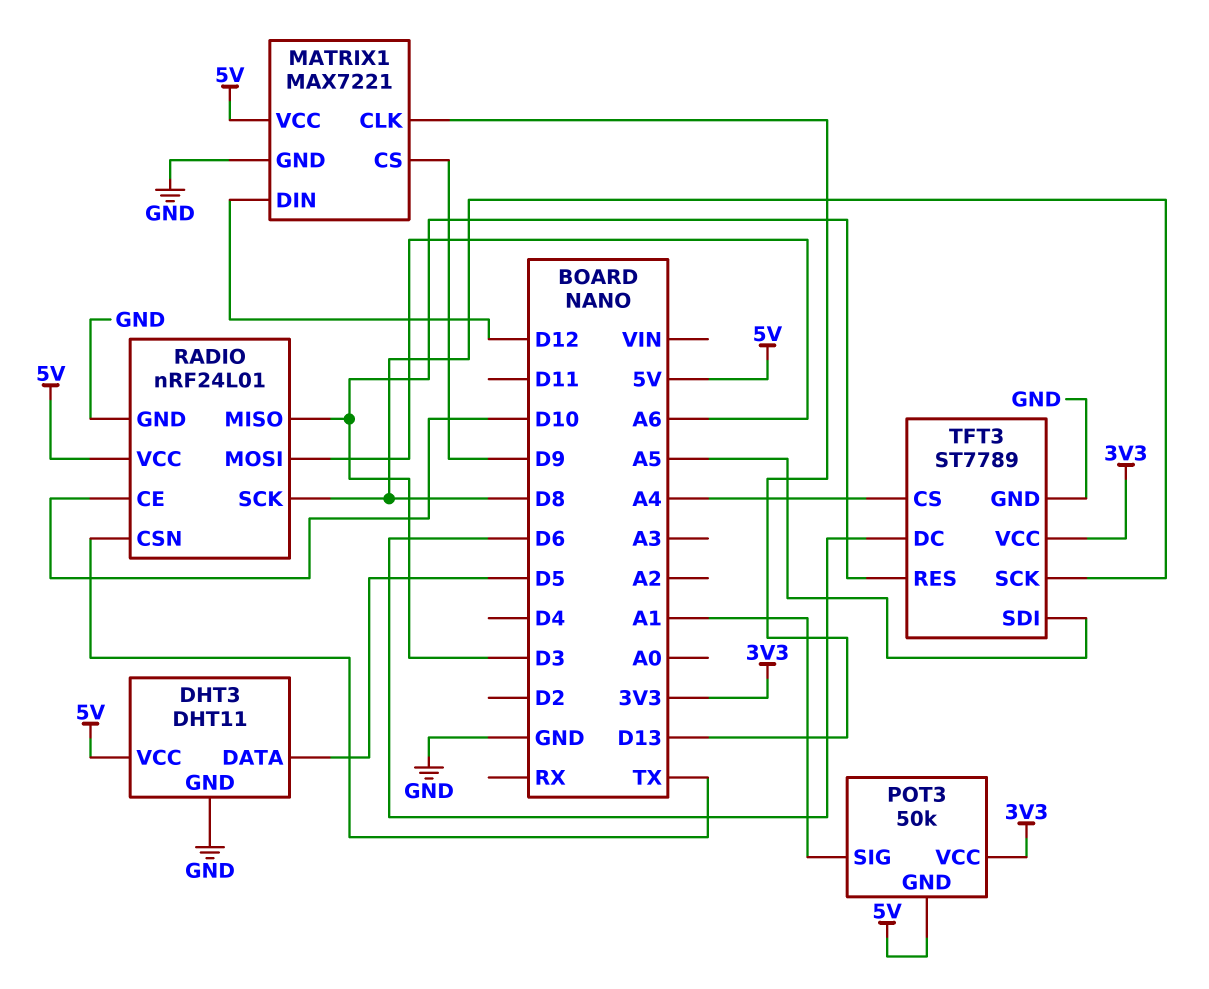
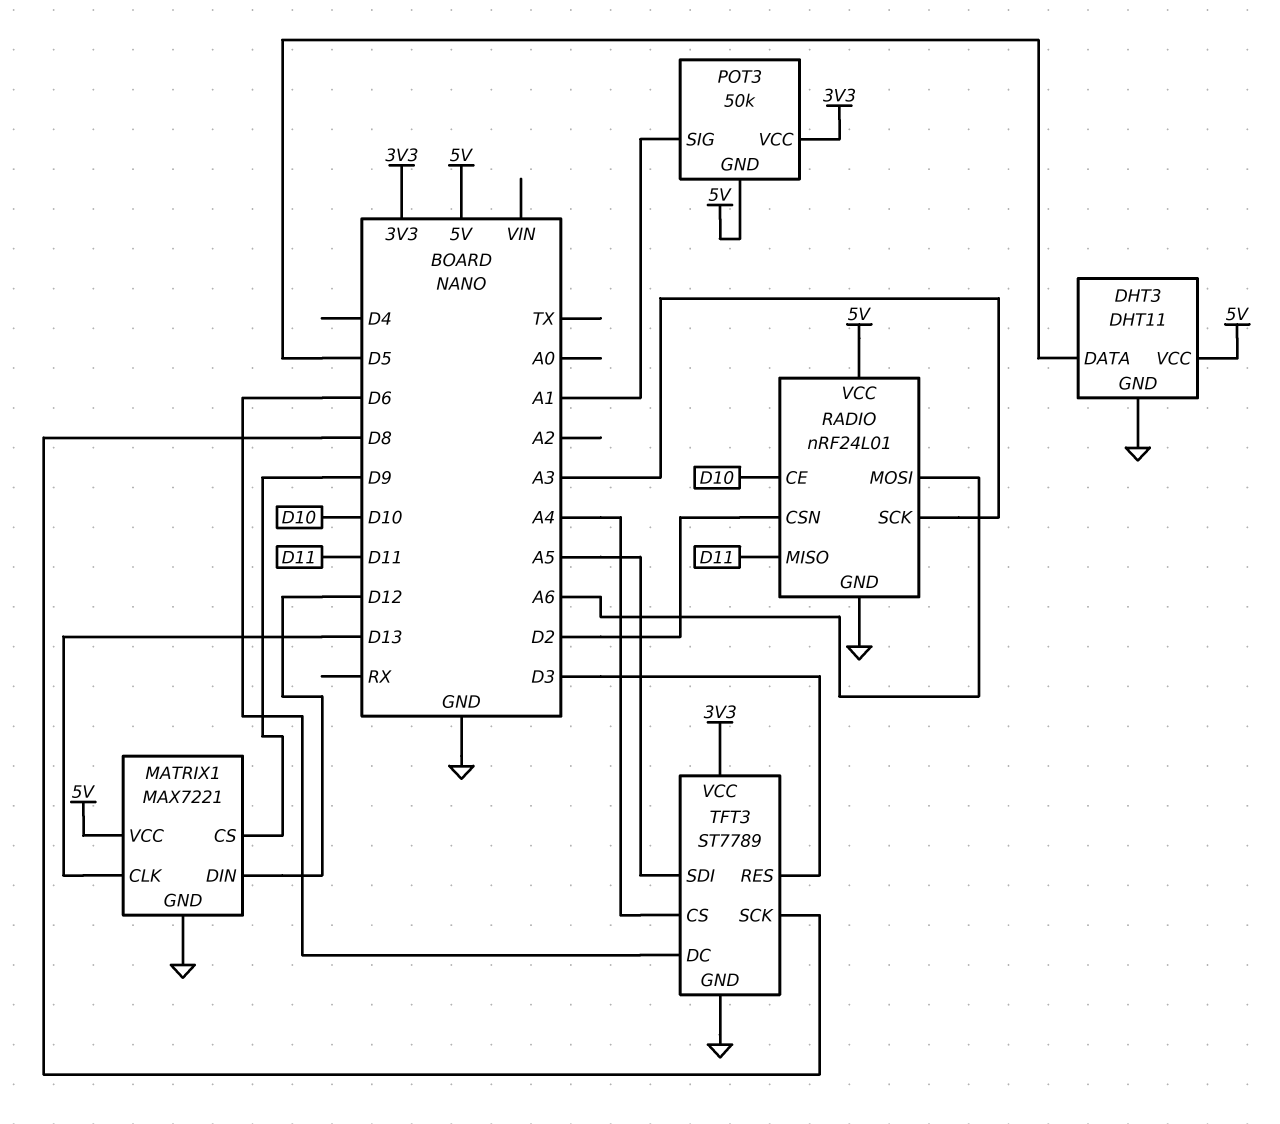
RADIO pin CSN: TX -> D2
RADIO pin MISO: D3 -> D11
RADIO pin SCK: D8 -> A3

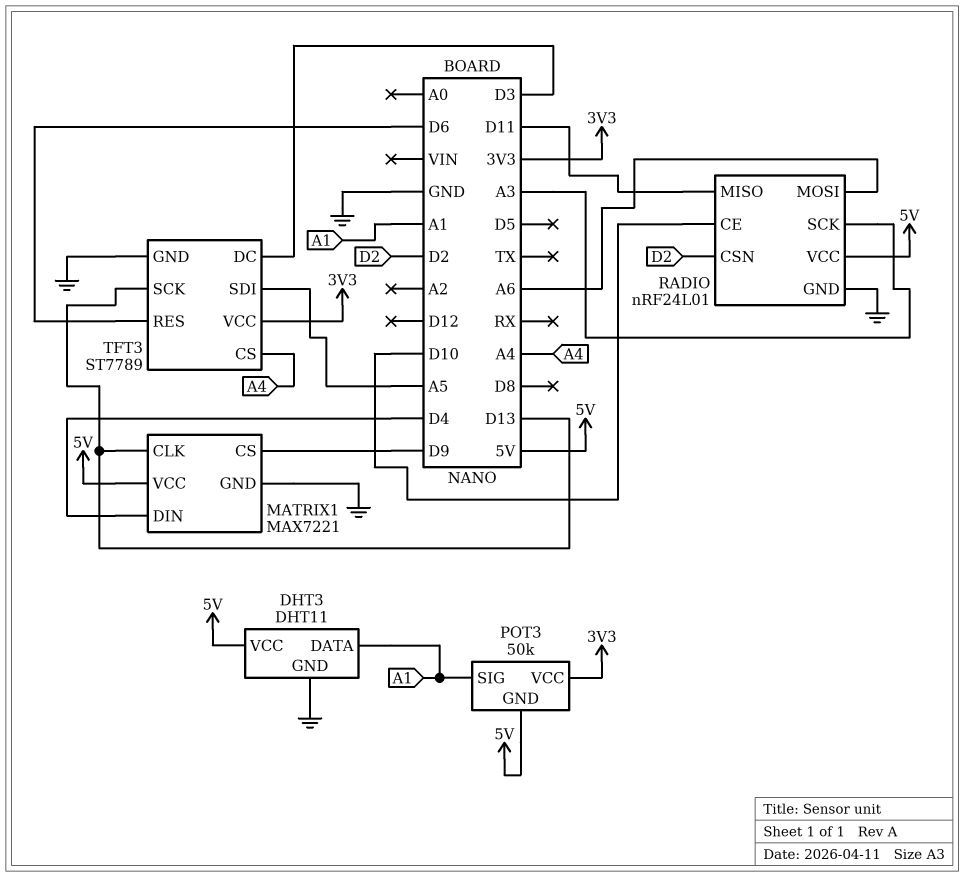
DHT3 pin DATA: D5 -> A1
MATRIX1 pin DIN: D12 -> D4
TFT3 pin DC: D6 -> D3
TFT3 pin RES: D3 -> D6
TFT3 pin SCK: D8 -> D13

